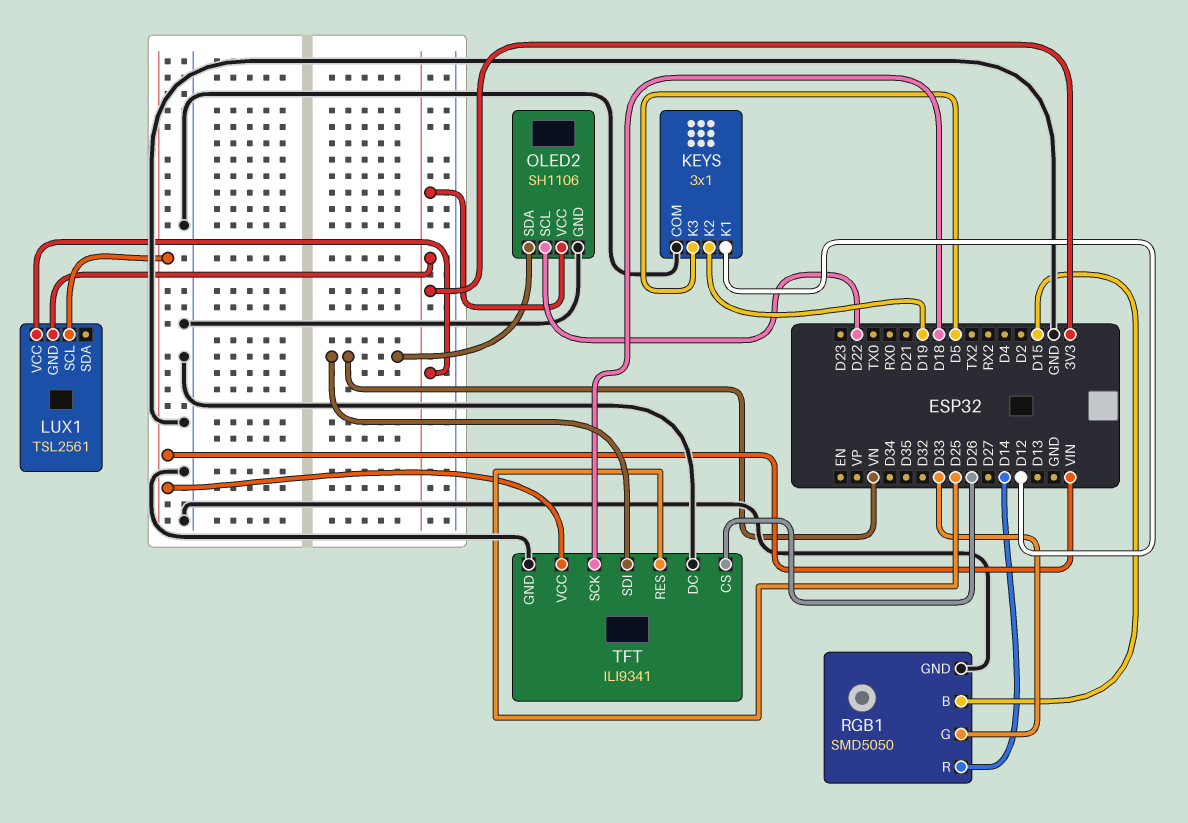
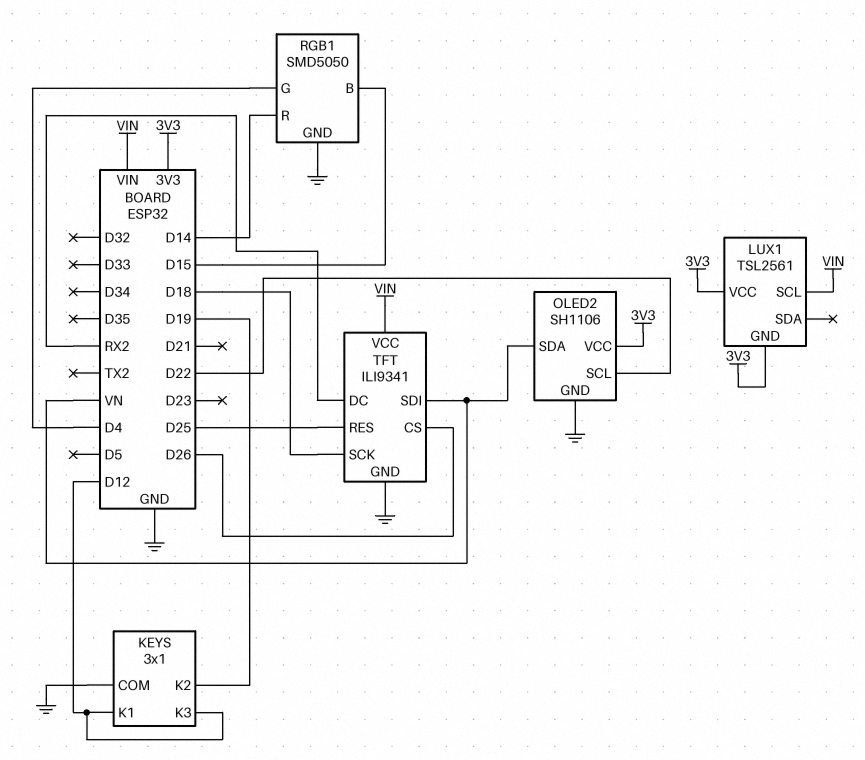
KEYS pin K3: D5 -> D12
RGB1 pin G: D33 -> D4
TFT pin DC: GND -> RX2

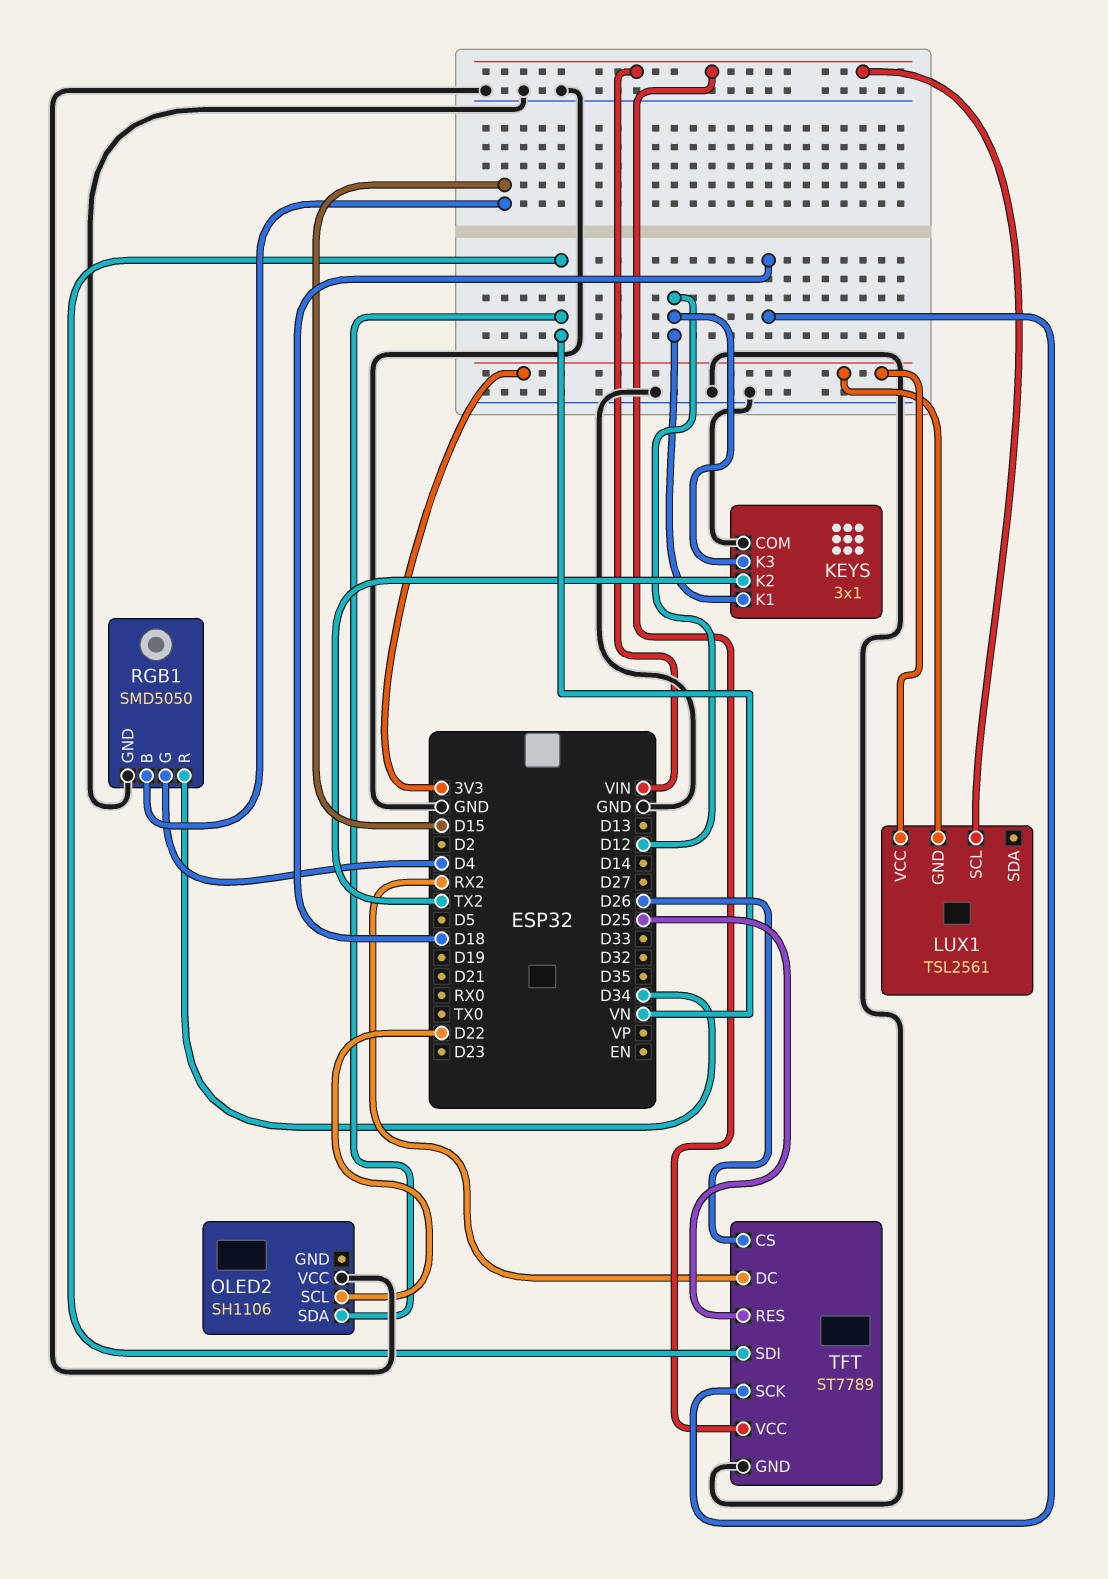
KEYS pin K2: D19 -> TX2
OLED2 pin GND: GND -> none
OLED2 pin VCC: 3V3 -> GND
RGB1 pin R: D14 -> D34
TFT: ILI9341 -> ST7789

